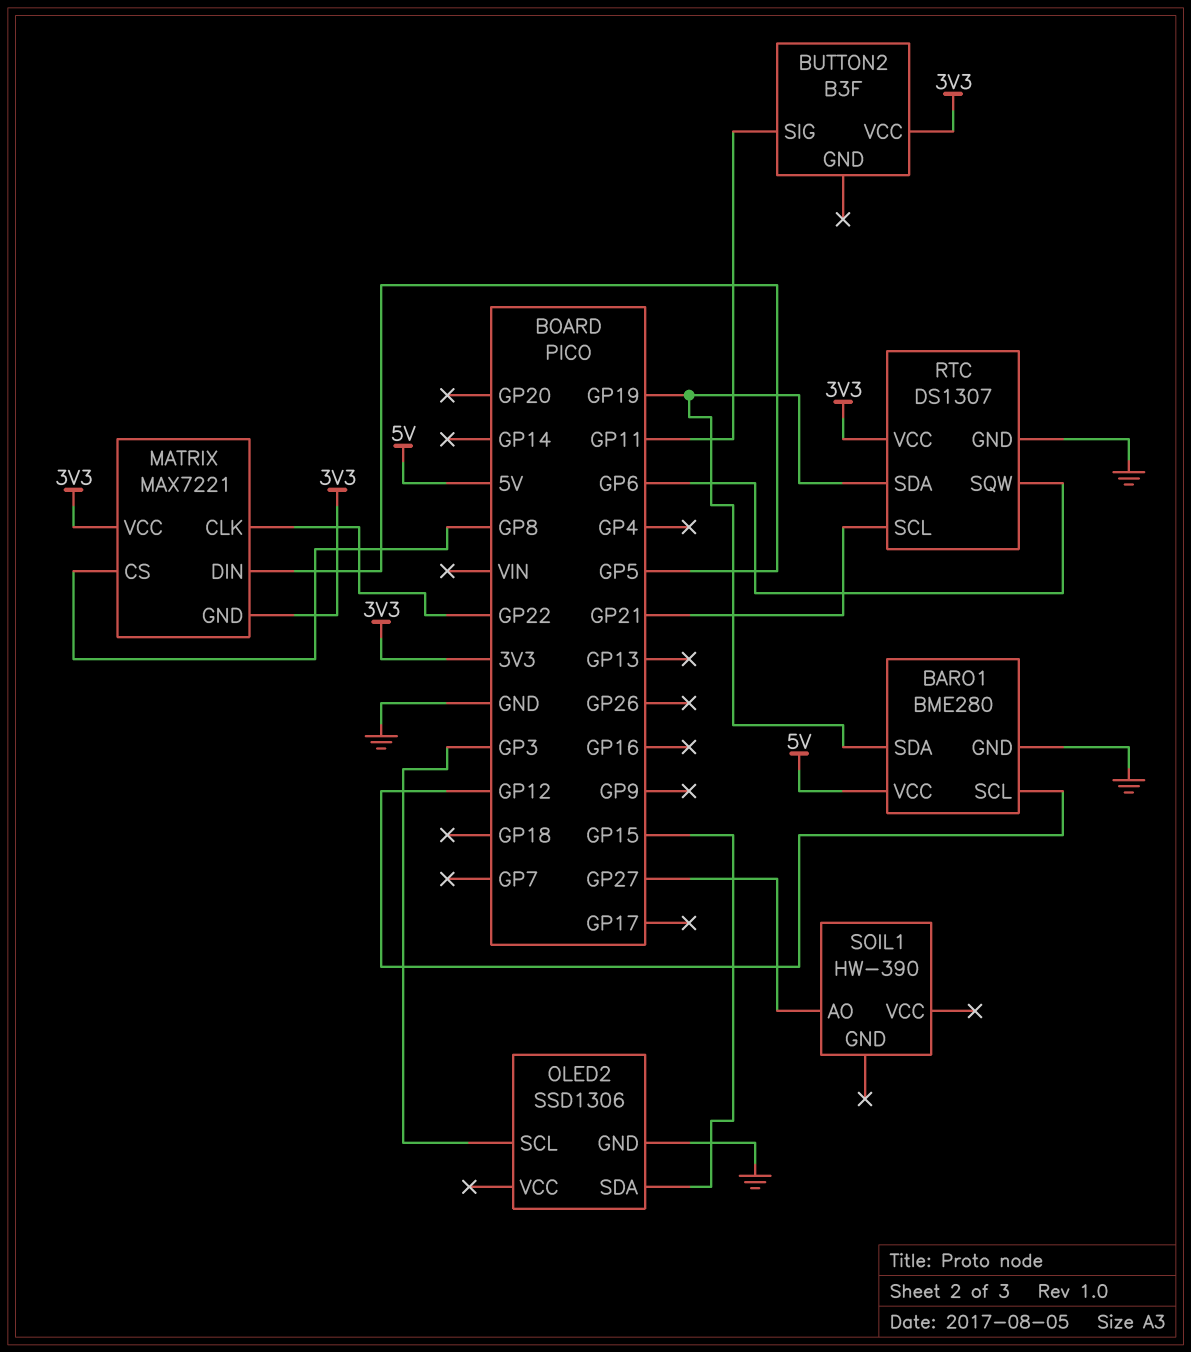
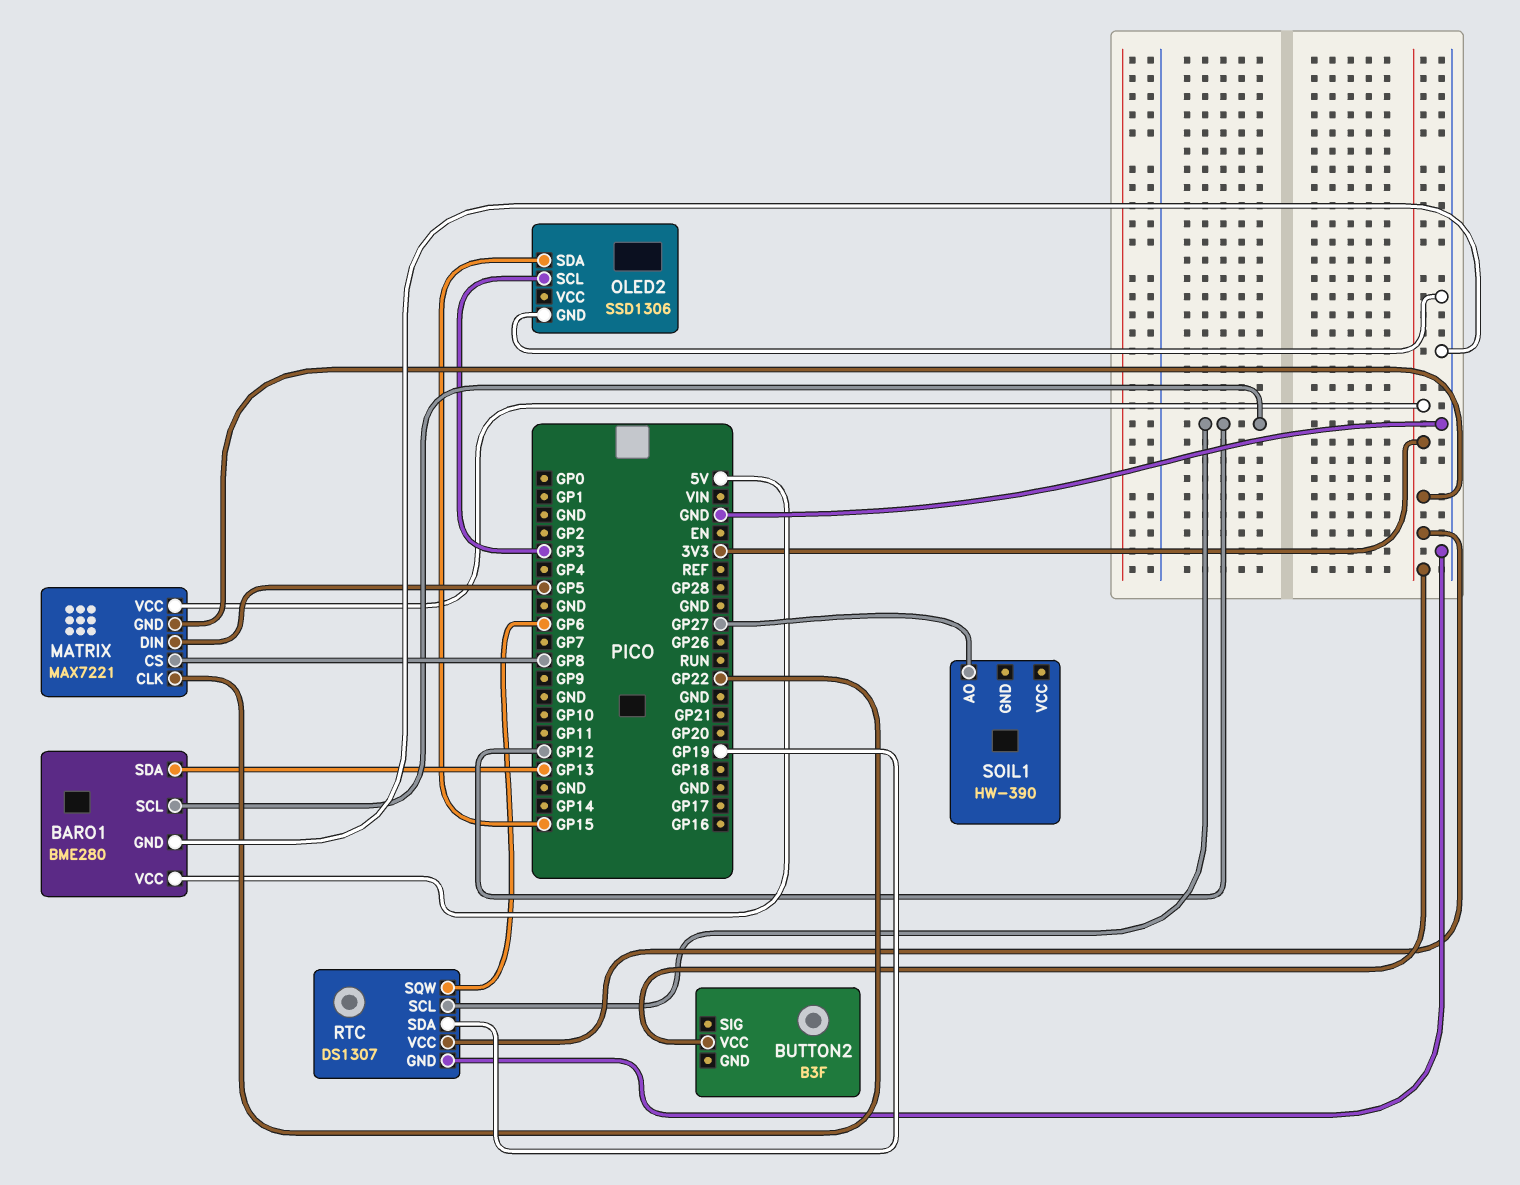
BARO1 pin SDA: GP19 -> GP13
BUTTON2 pin SIG: GP11 -> none
RTC pin SCL: GP21 -> GP12

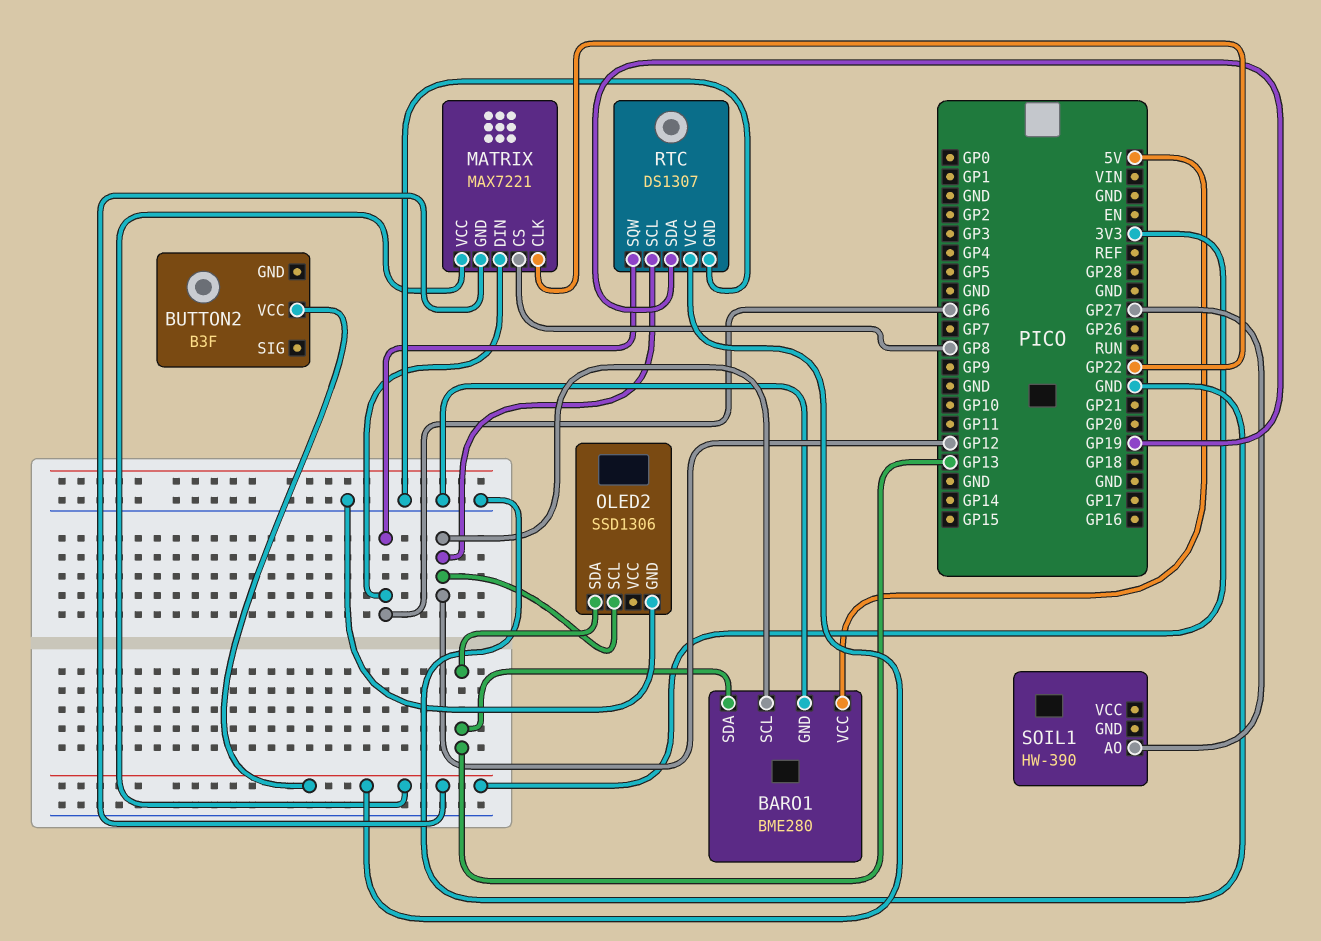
MATRIX pin DIN: GP5 -> GP6
OLED2 pin SCL: GP3 -> GP12
OLED2 pin SDA: GP15 -> GP13

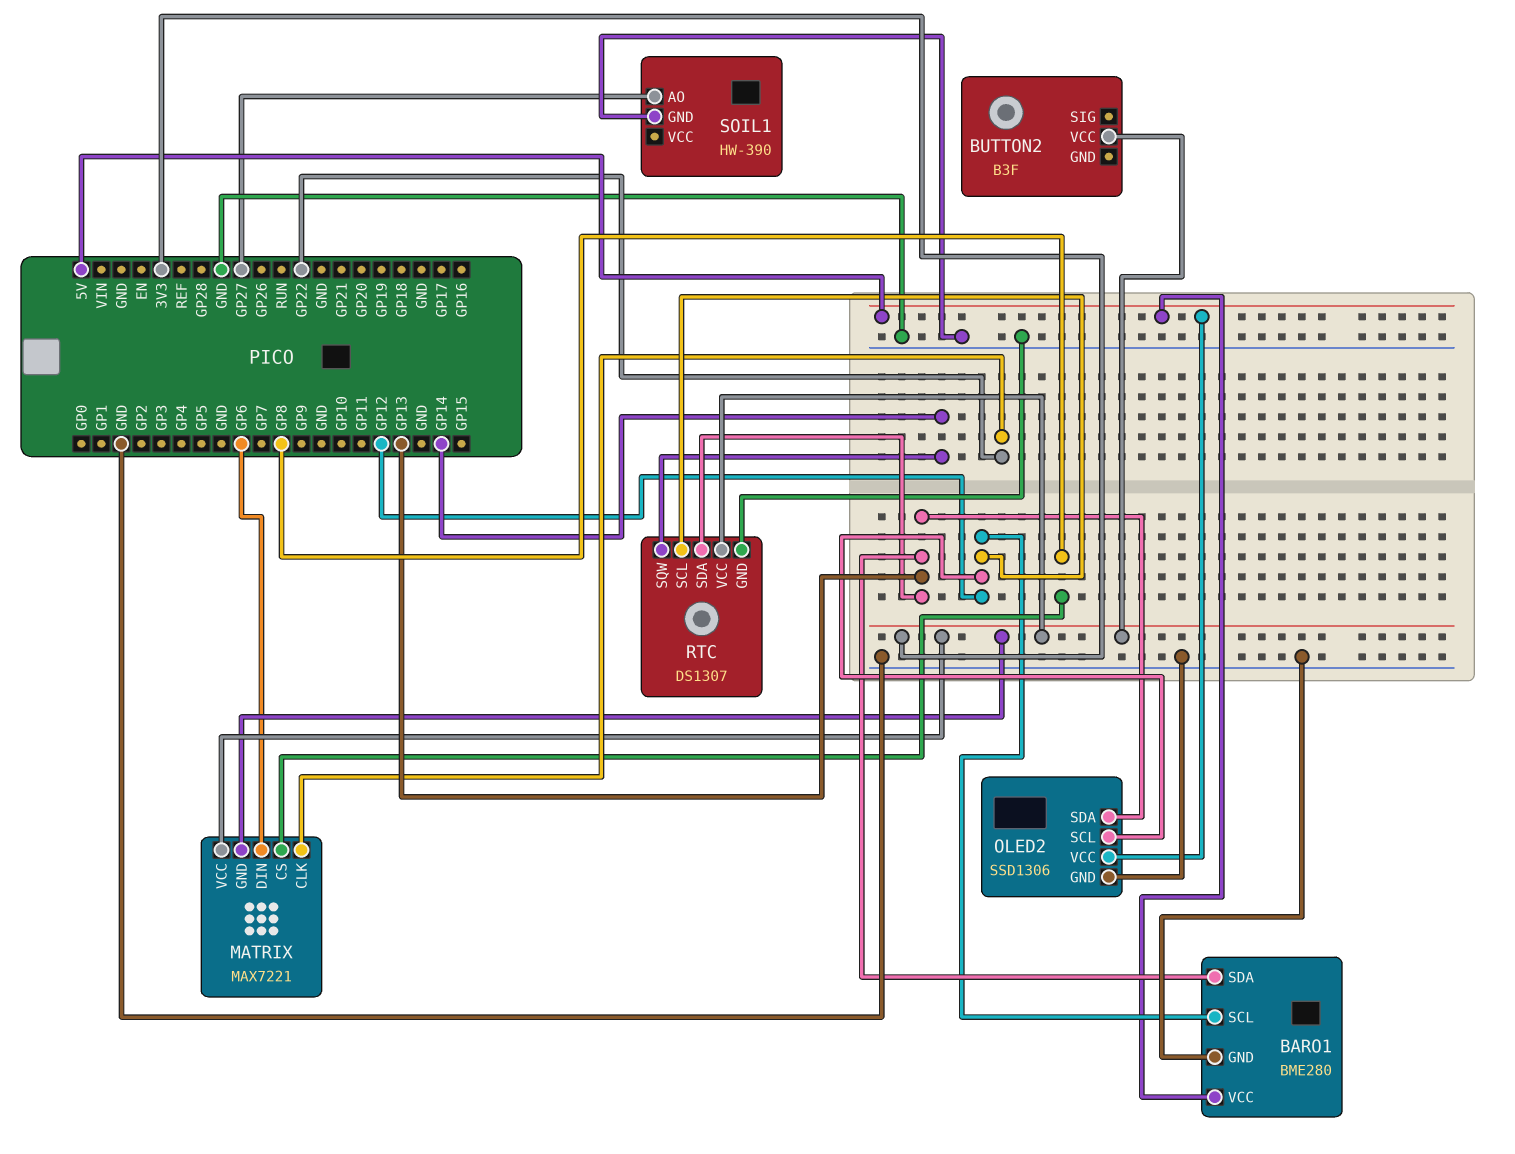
OLED2 pin VCC: none -> 5V
RTC pin SDA: GP19 -> GP13
RTC pin SQW: GP6 -> GP14
SOIL1 pin GND: none -> GND

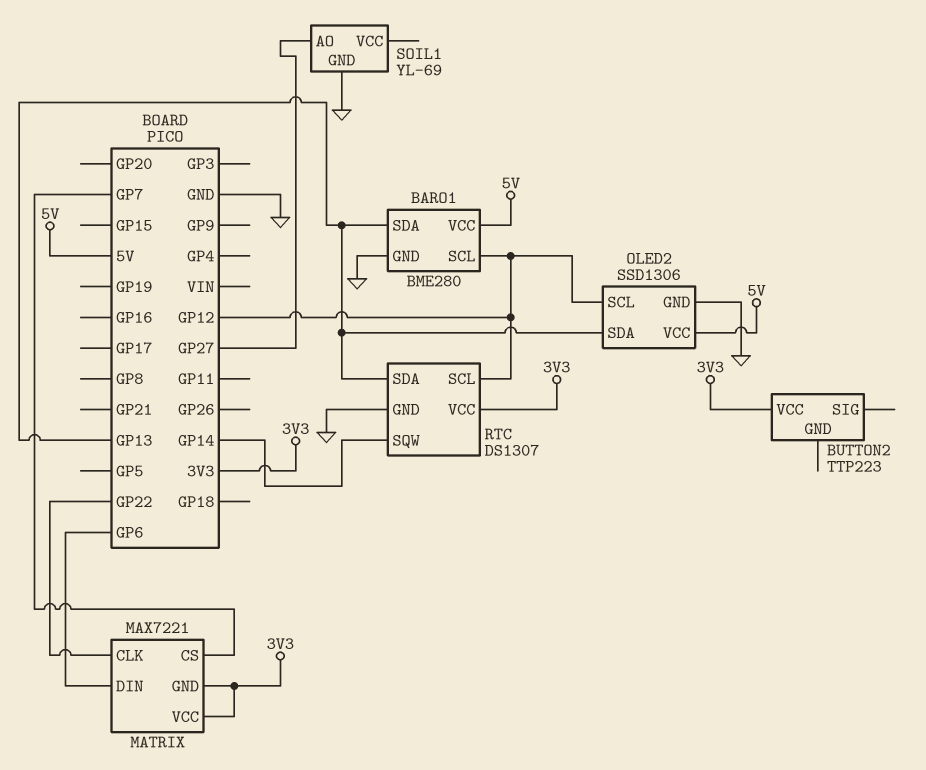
BUTTON2: B3F -> TTP223
MATRIX pin CS: GP8 -> GP7
SOIL1: HW-390 -> YL-69

